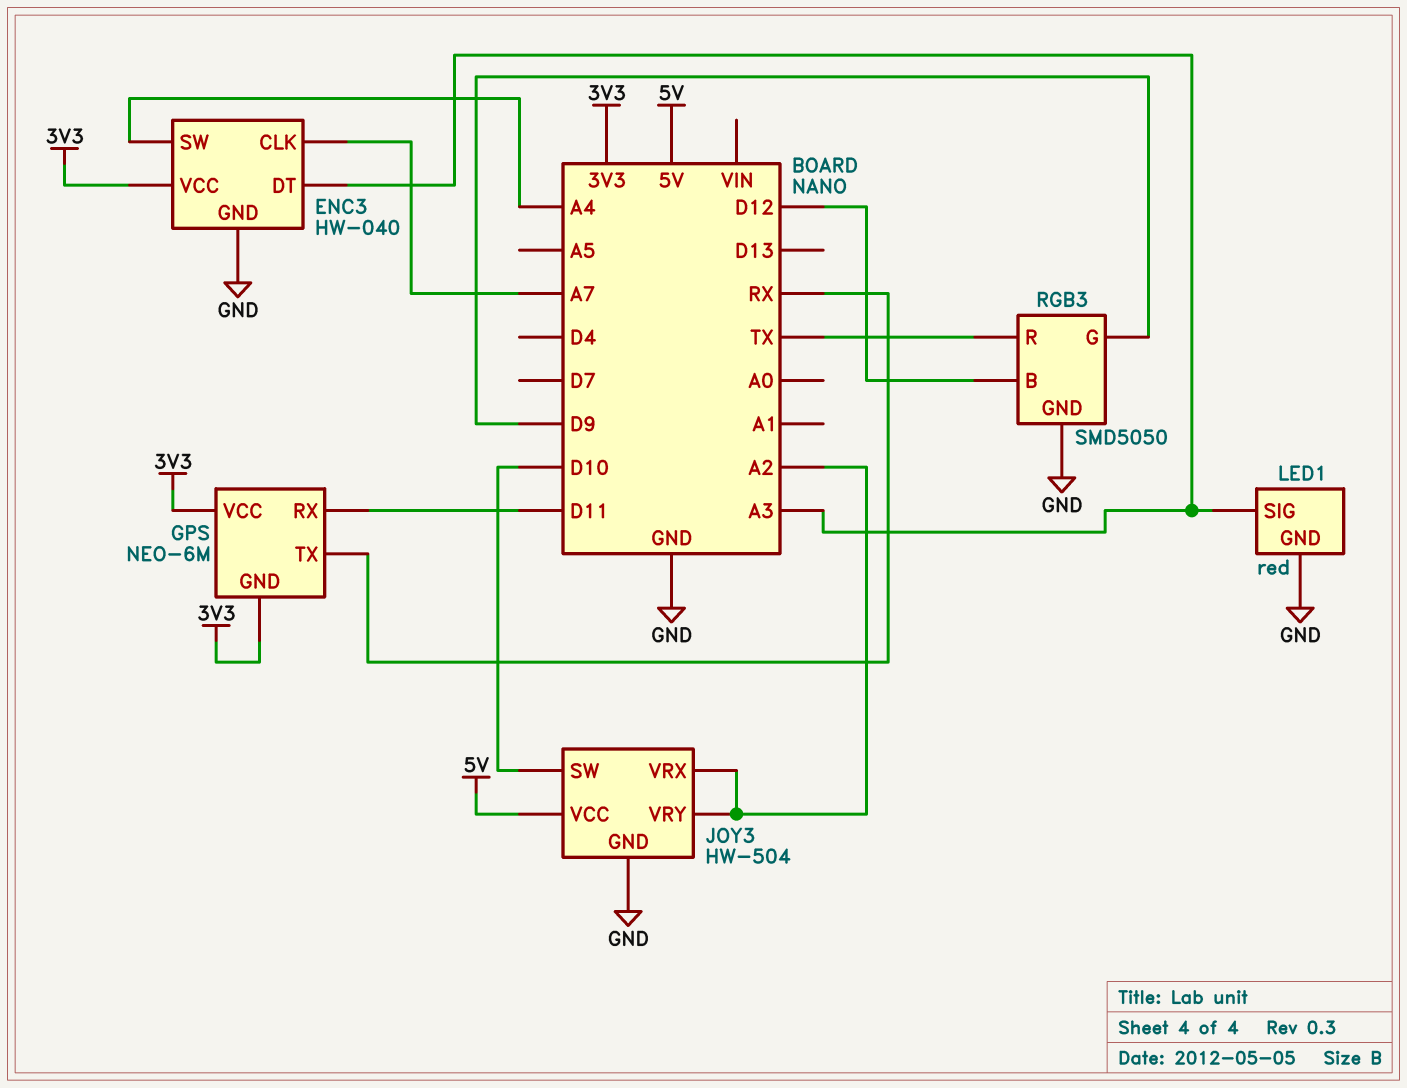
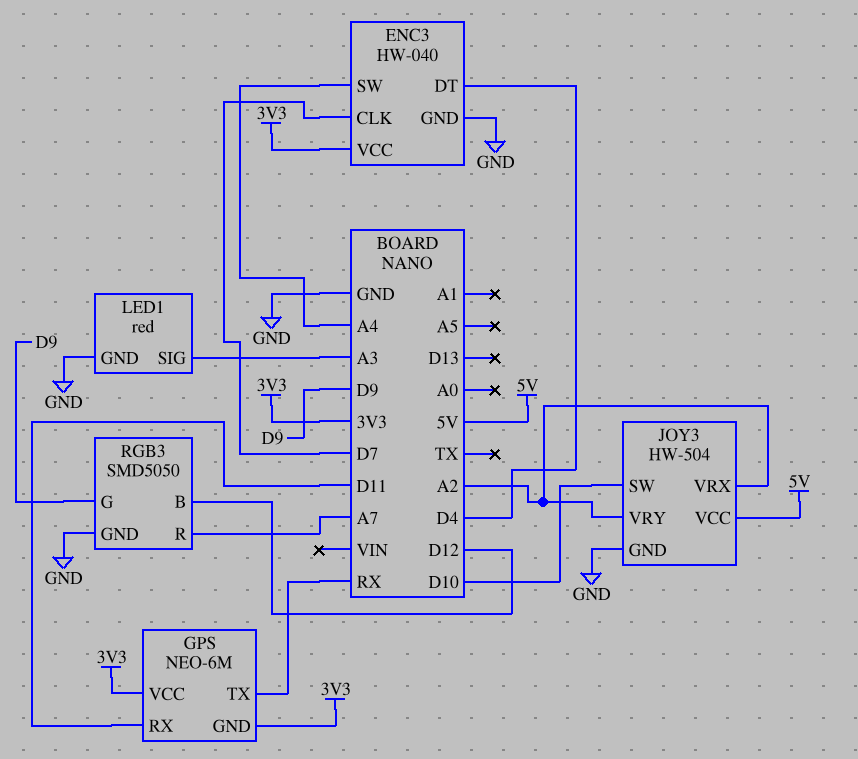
ENC3 pin CLK: A7 -> D7
ENC3 pin DT: A3 -> D4
RGB3 pin R: TX -> A7

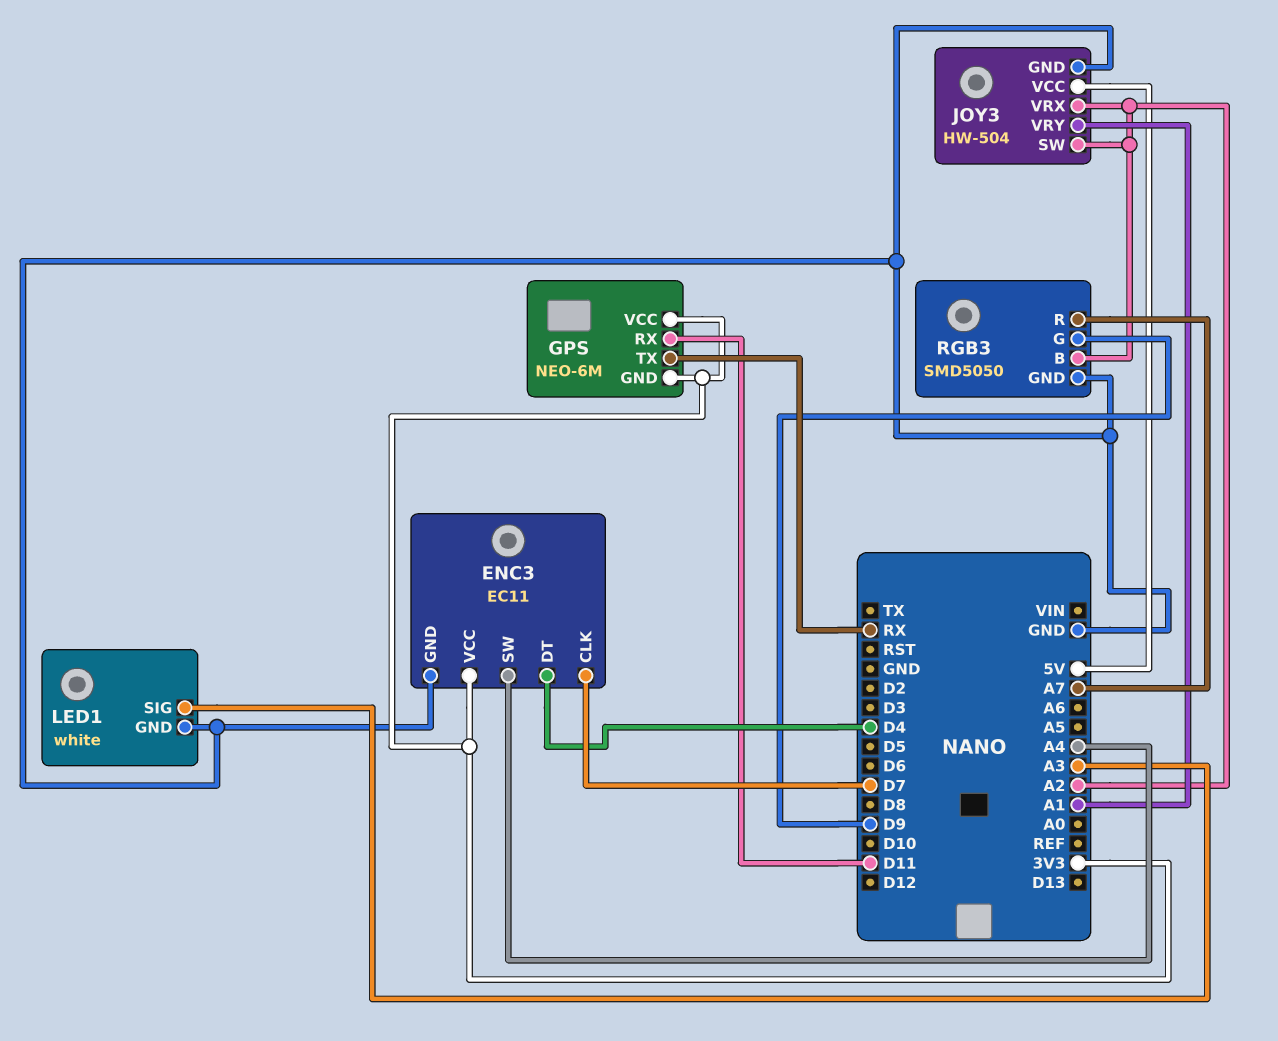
ENC3: HW-040 -> EC11
JOY3 pin SW: D10 -> A2
JOY3 pin VRY: A2 -> A1
LED1: red -> white
RGB3 pin B: D12 -> A2

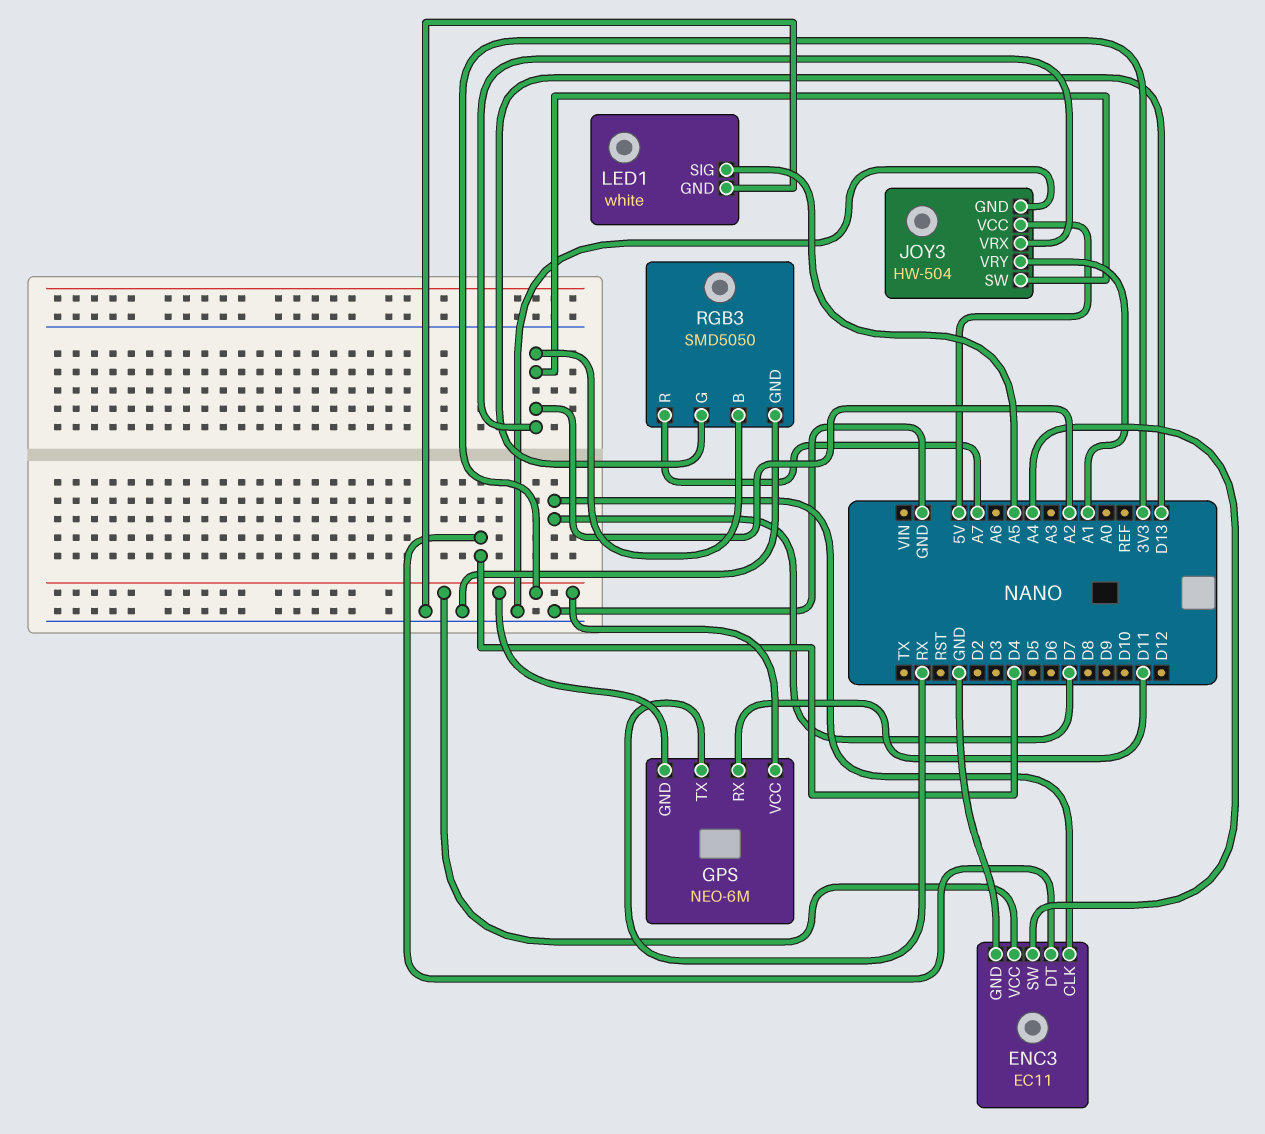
LED1 pin SIG: A3 -> A5
RGB3 pin G: D9 -> D13

